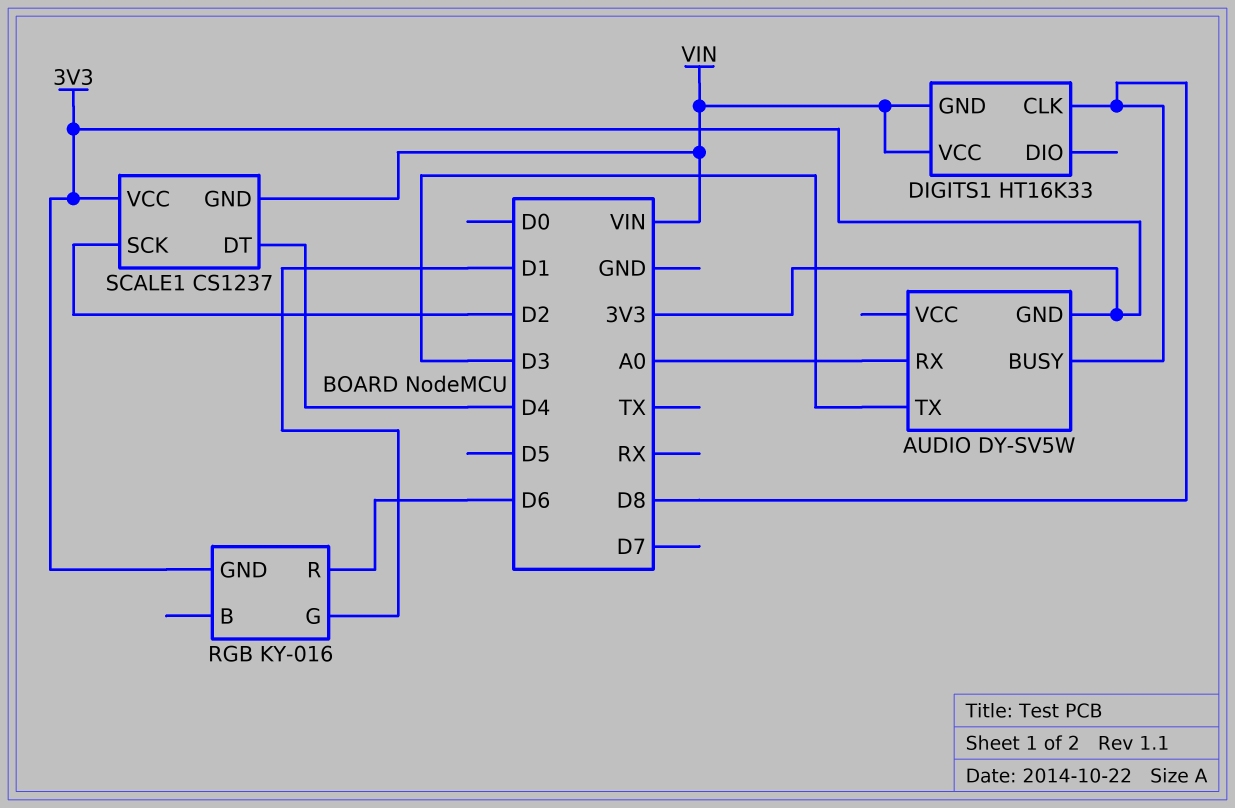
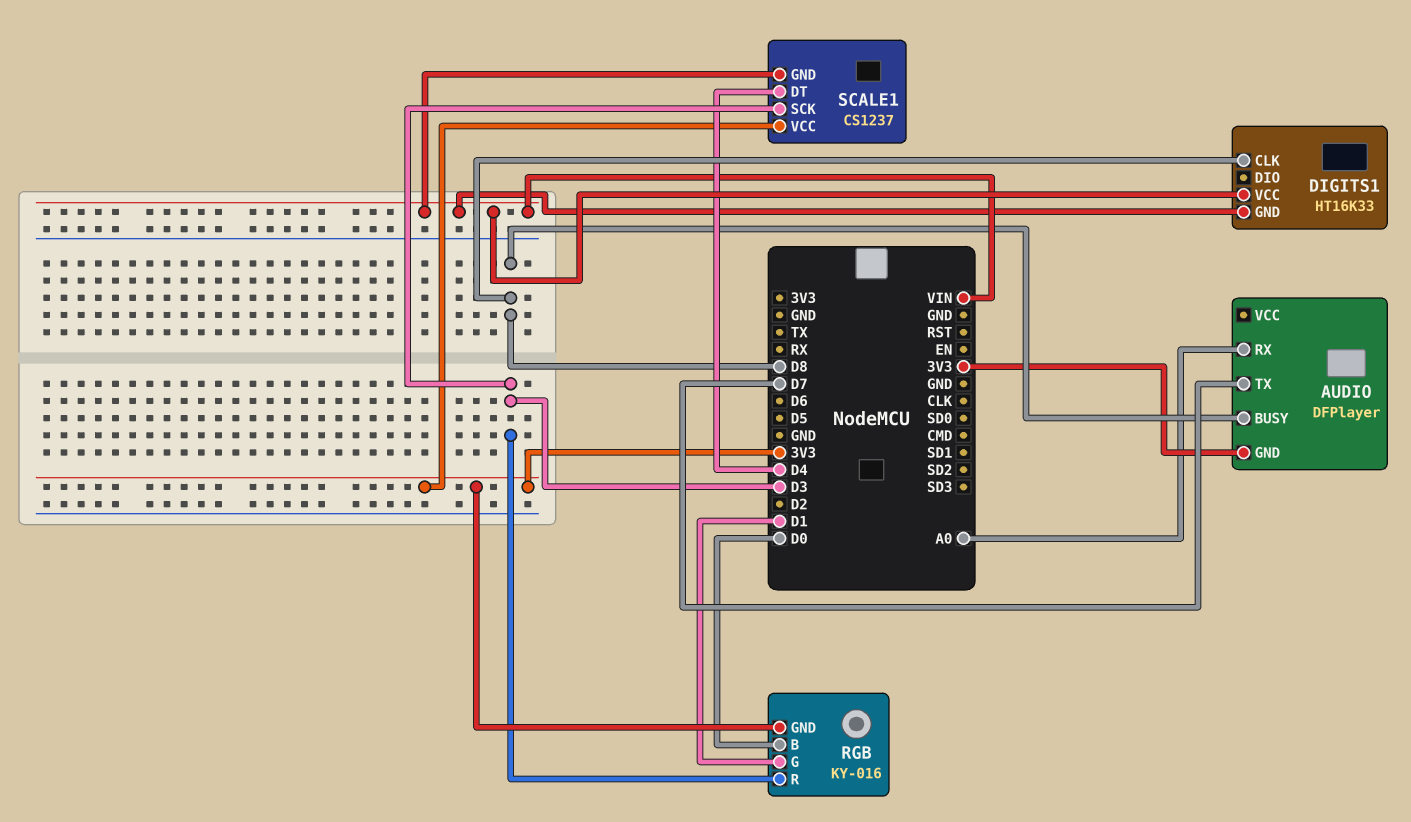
AUDIO: DY-SV5W -> DFPlayer
AUDIO pin TX: D3 -> D7
RGB pin B: none -> D0
RGB pin R: D6 -> D3
SCALE1 pin SCK: D2 -> D3

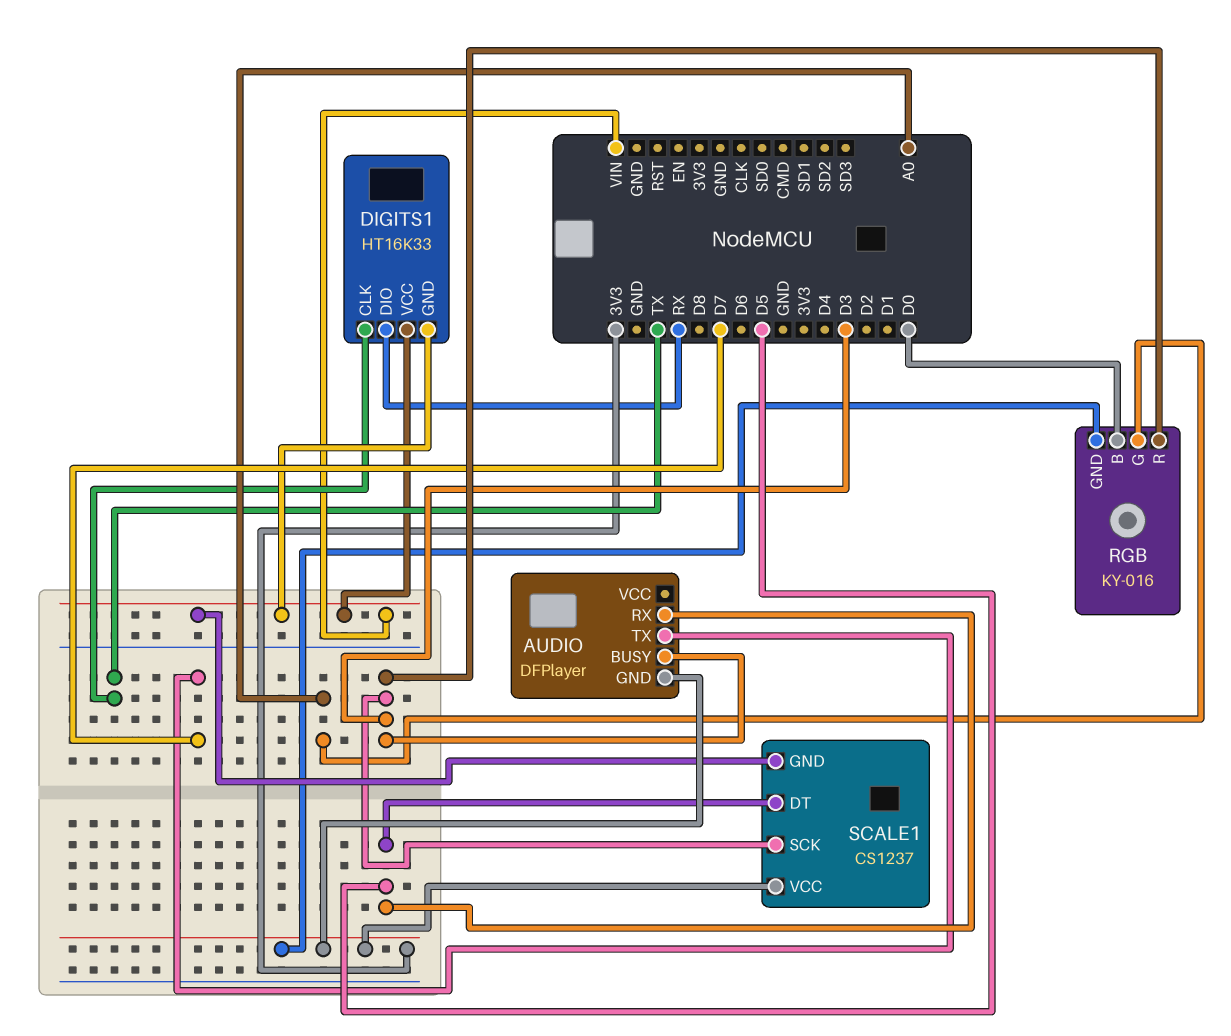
AUDIO pin BUSY: D8 -> D3
AUDIO pin RX: A0 -> D5
DIGITS1 pin CLK: D8 -> TX
DIGITS1 pin DIO: none -> RX
RGB pin G: D1 -> A0
SCALE1 pin DT: D4 -> D5

